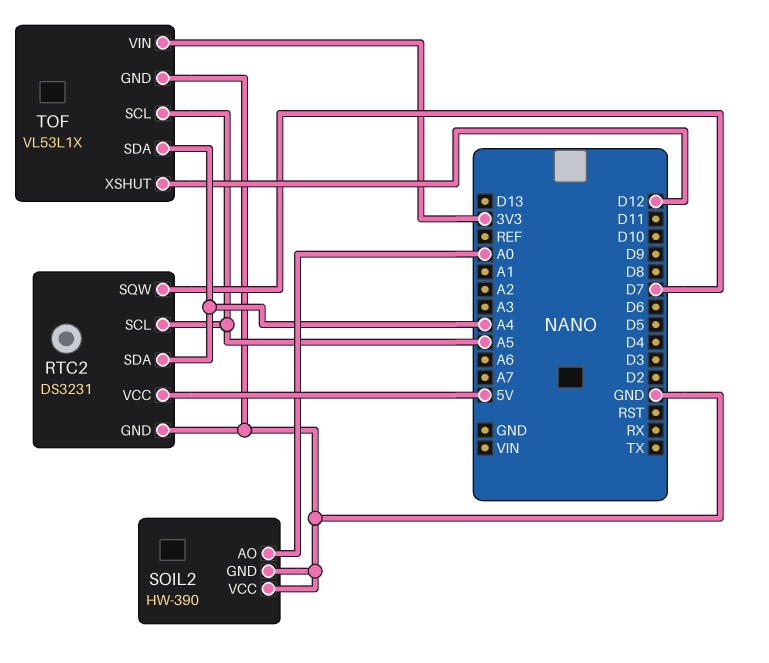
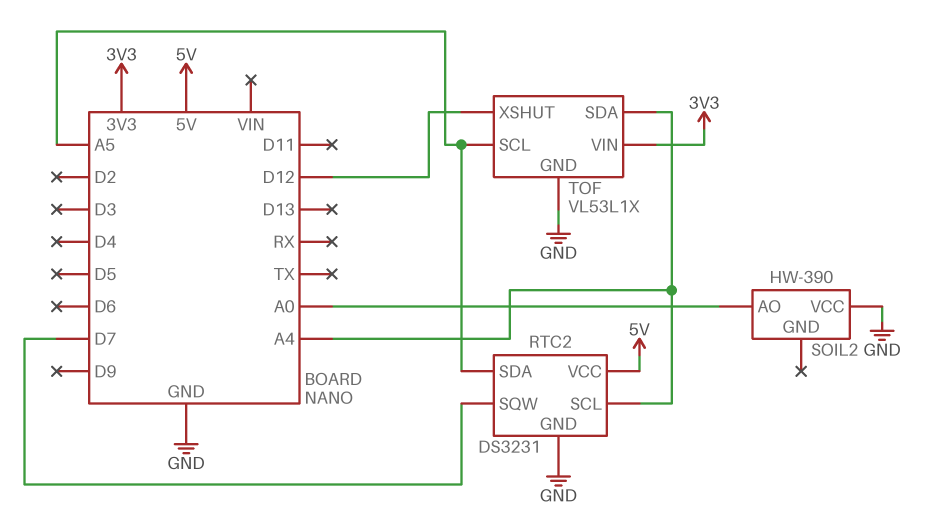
RTC2 pin SCL: A5 -> A4
RTC2 pin SDA: A4 -> A5
SOIL2 pin GND: GND -> none

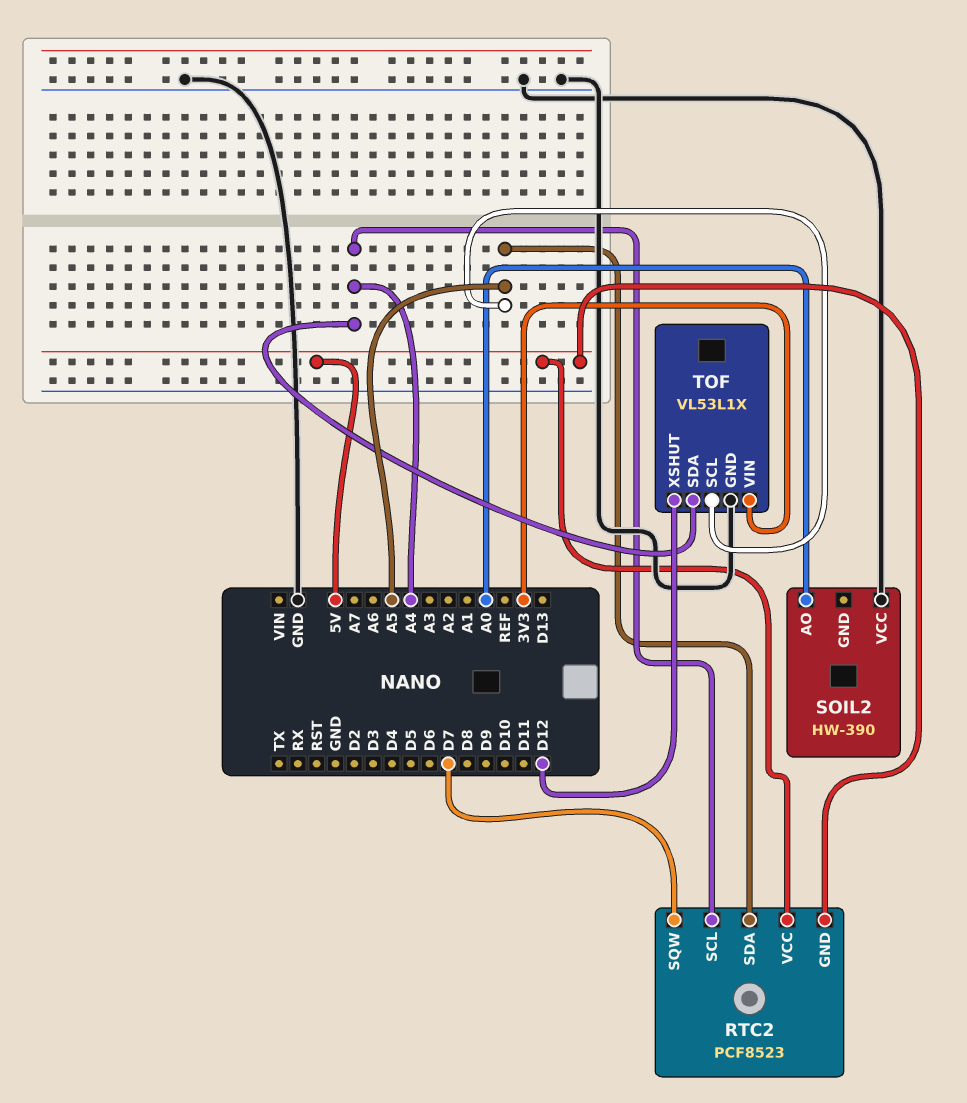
RTC2: DS3231 -> PCF8523
RTC2 pin GND: GND -> 5V

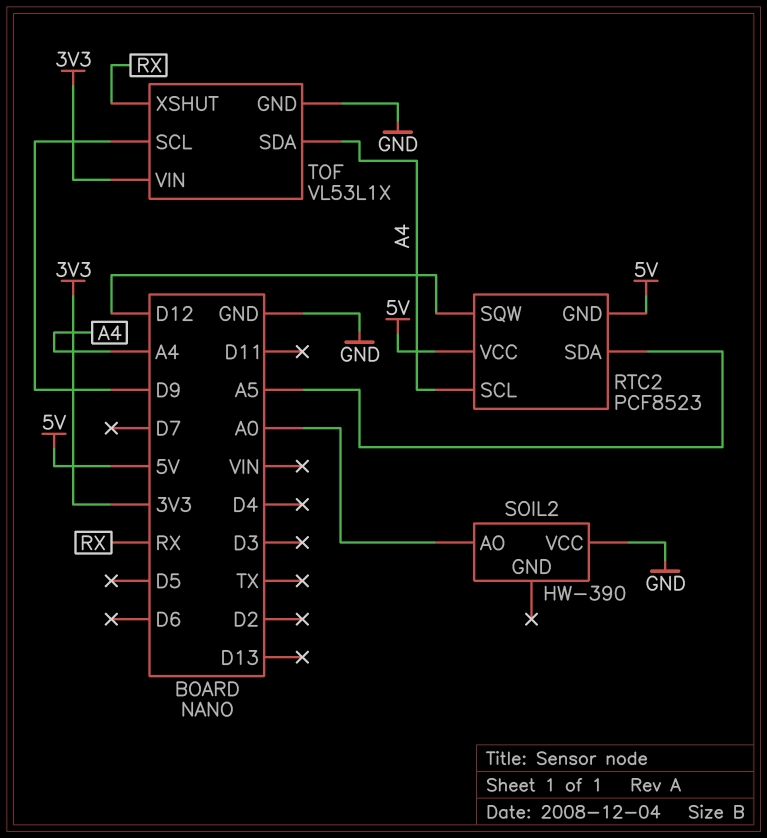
RTC2 pin SQW: D7 -> D12
TOF pin SCL: A5 -> D9
TOF pin XSHUT: D12 -> RX

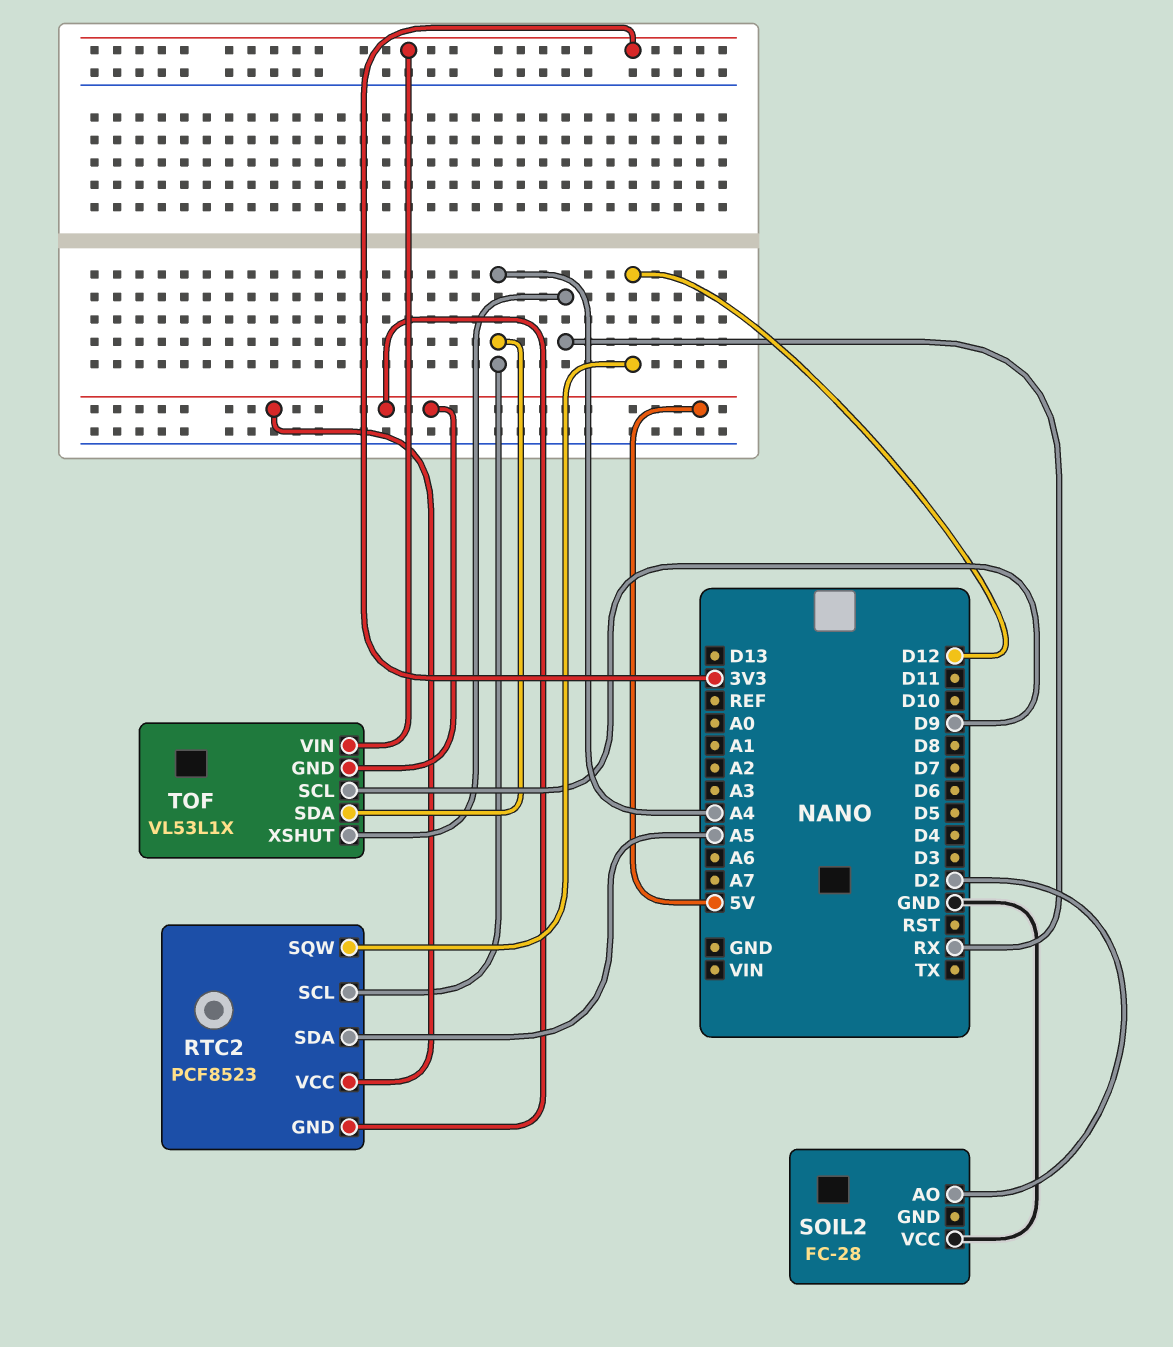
SOIL2: HW-390 -> FC-28
SOIL2 pin AO: A0 -> D2
TOF pin GND: GND -> 5V

